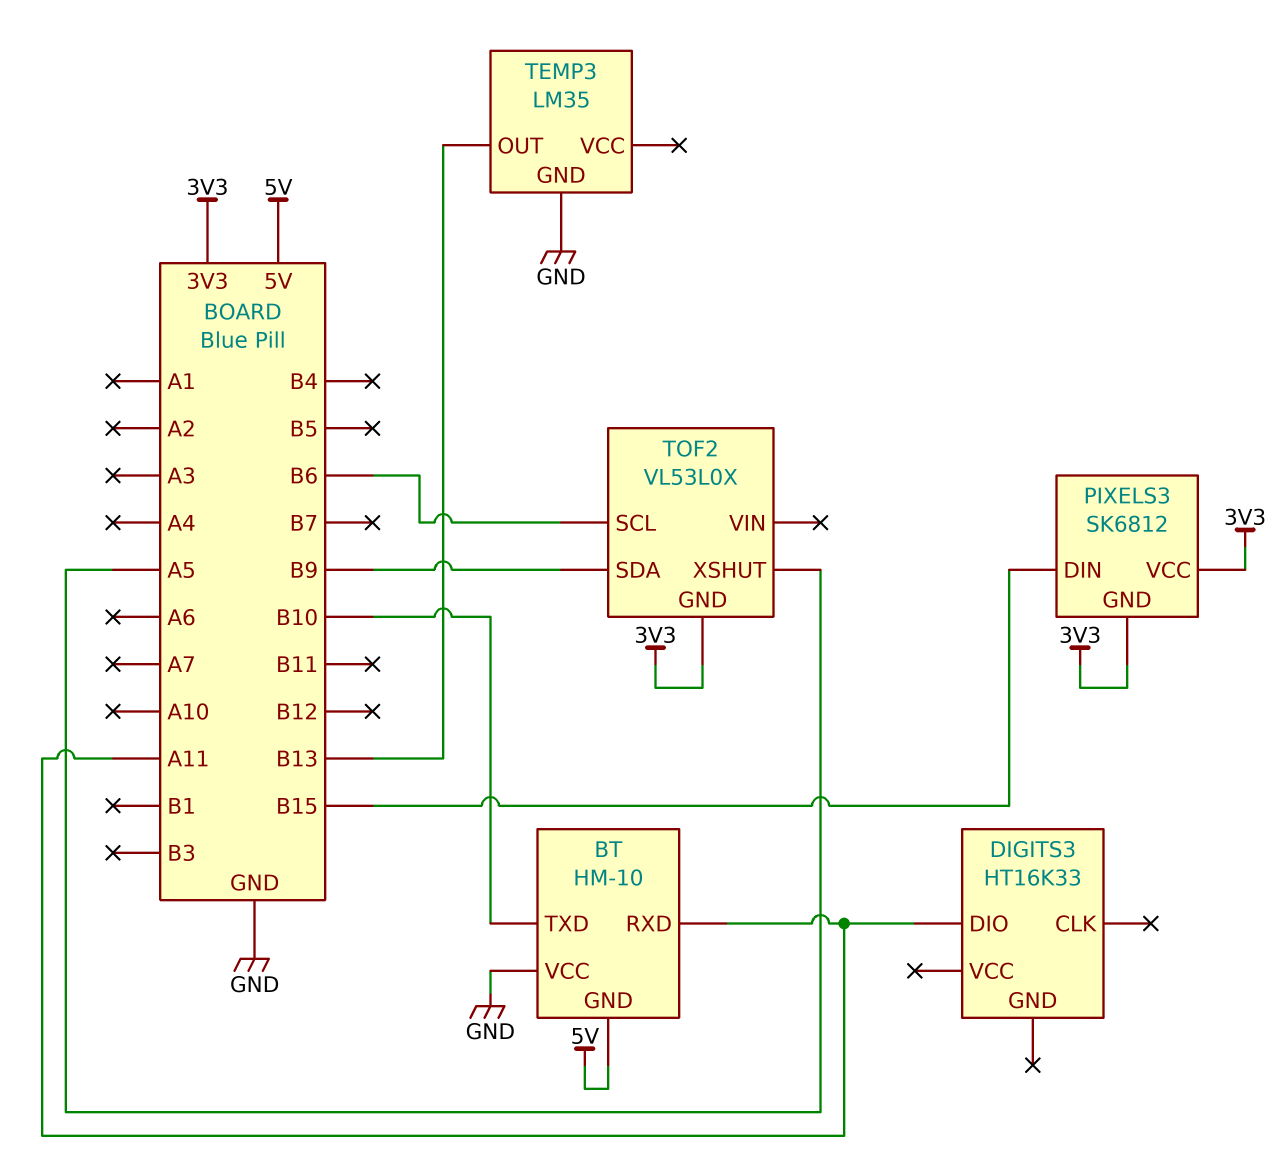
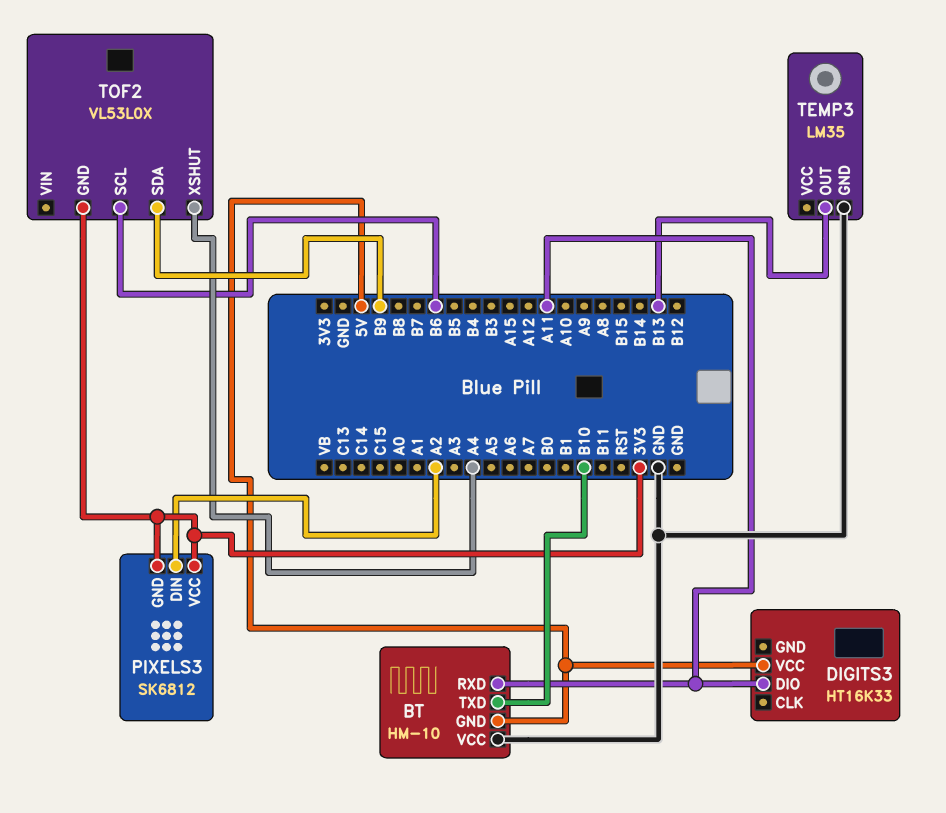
DIGITS3 pin VCC: none -> 5V
PIXELS3 pin DIN: B15 -> A2
TOF2 pin XSHUT: A5 -> A4

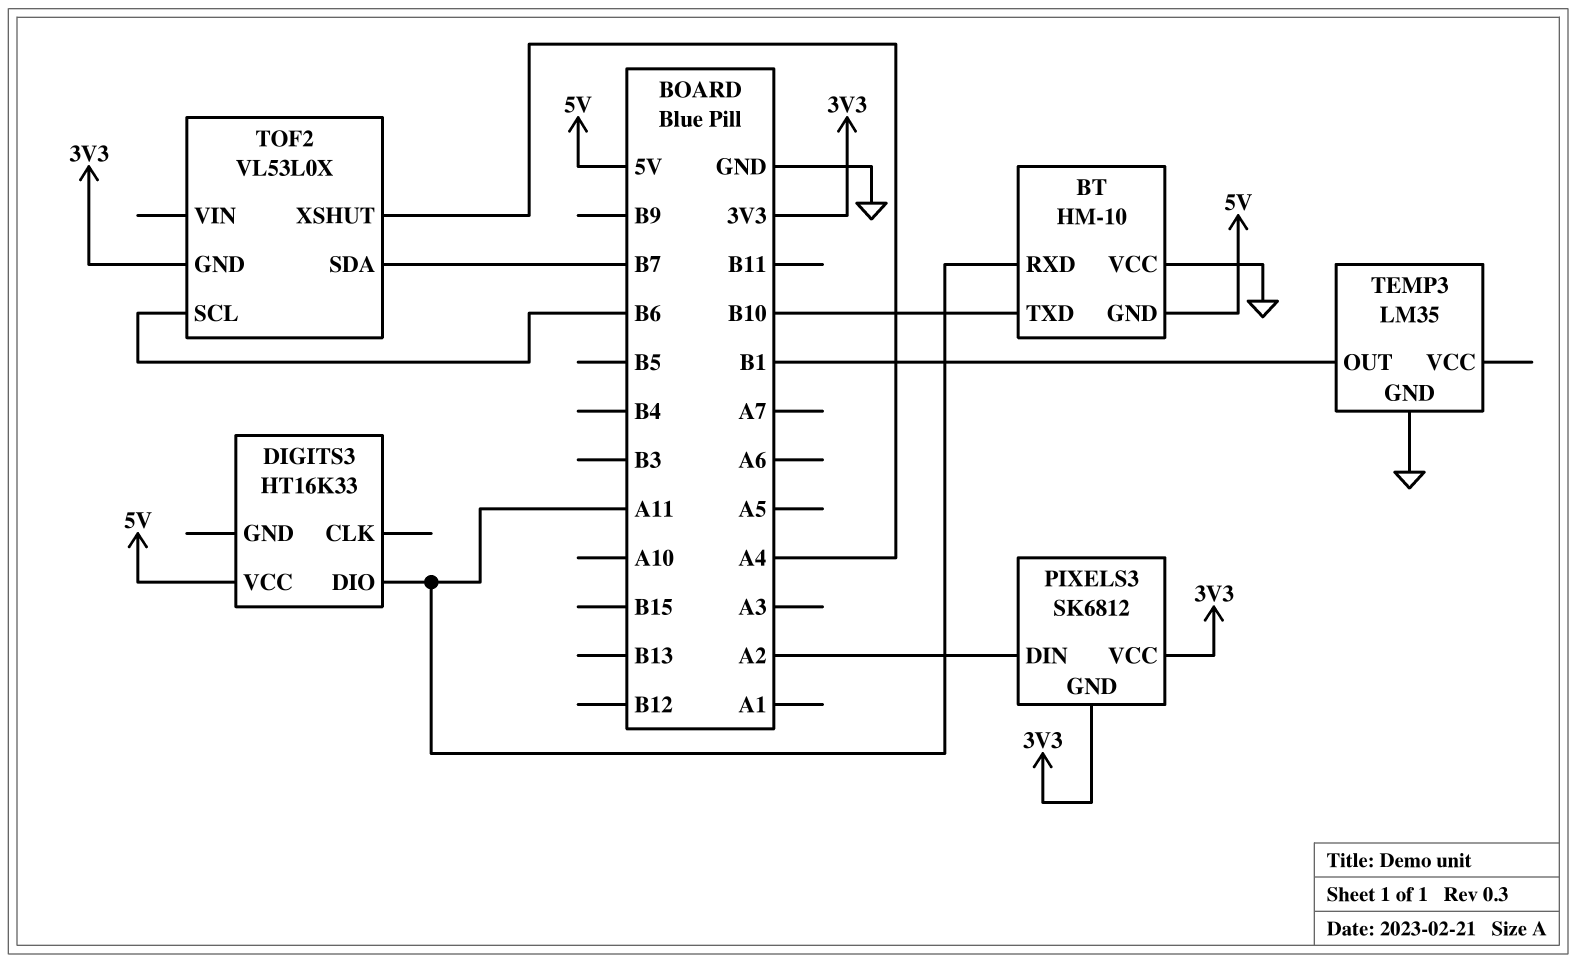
TEMP3 pin OUT: B13 -> B1
TOF2 pin SDA: B9 -> B7

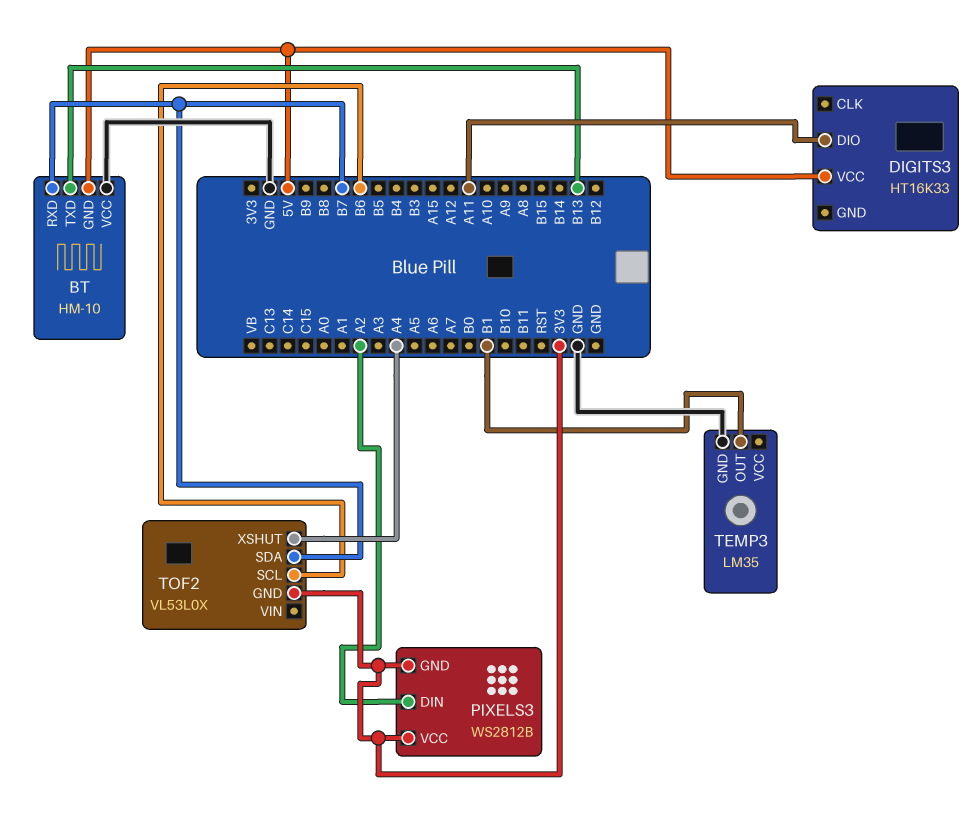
BT pin RXD: A11 -> B7
BT pin TXD: B10 -> B13
PIXELS3: SK6812 -> WS2812B

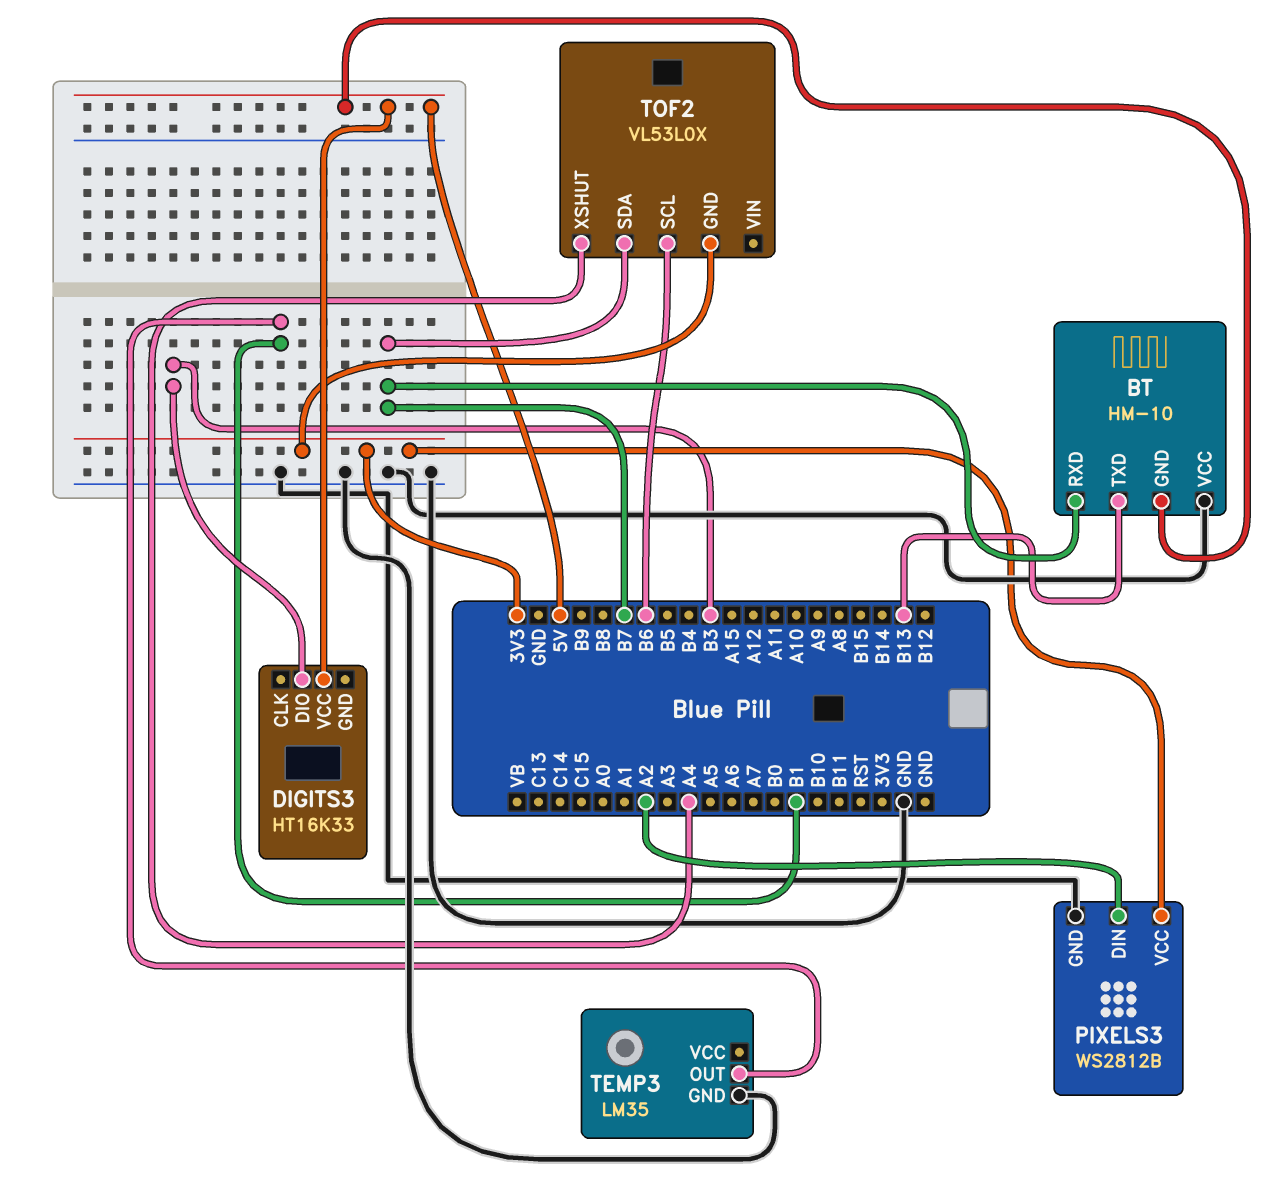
DIGITS3 pin DIO: A11 -> B3
PIXELS3 pin GND: 3V3 -> GND

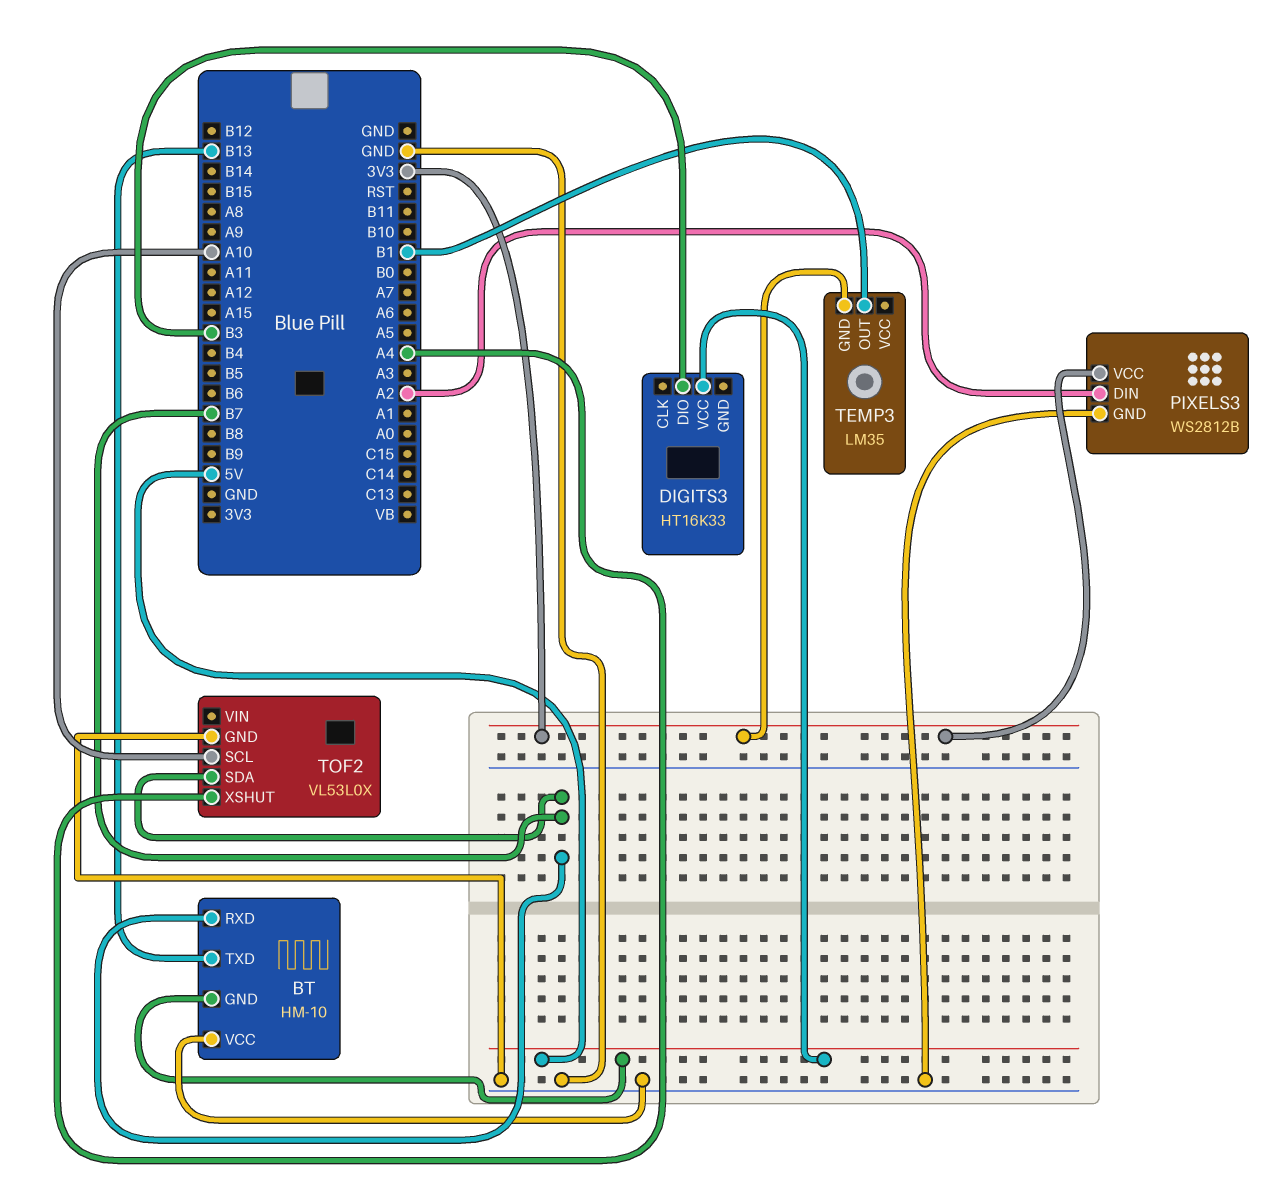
TEMP3 pin GND: GND -> 3V3
TOF2 pin GND: 3V3 -> GND
TOF2 pin SCL: B6 -> A10

